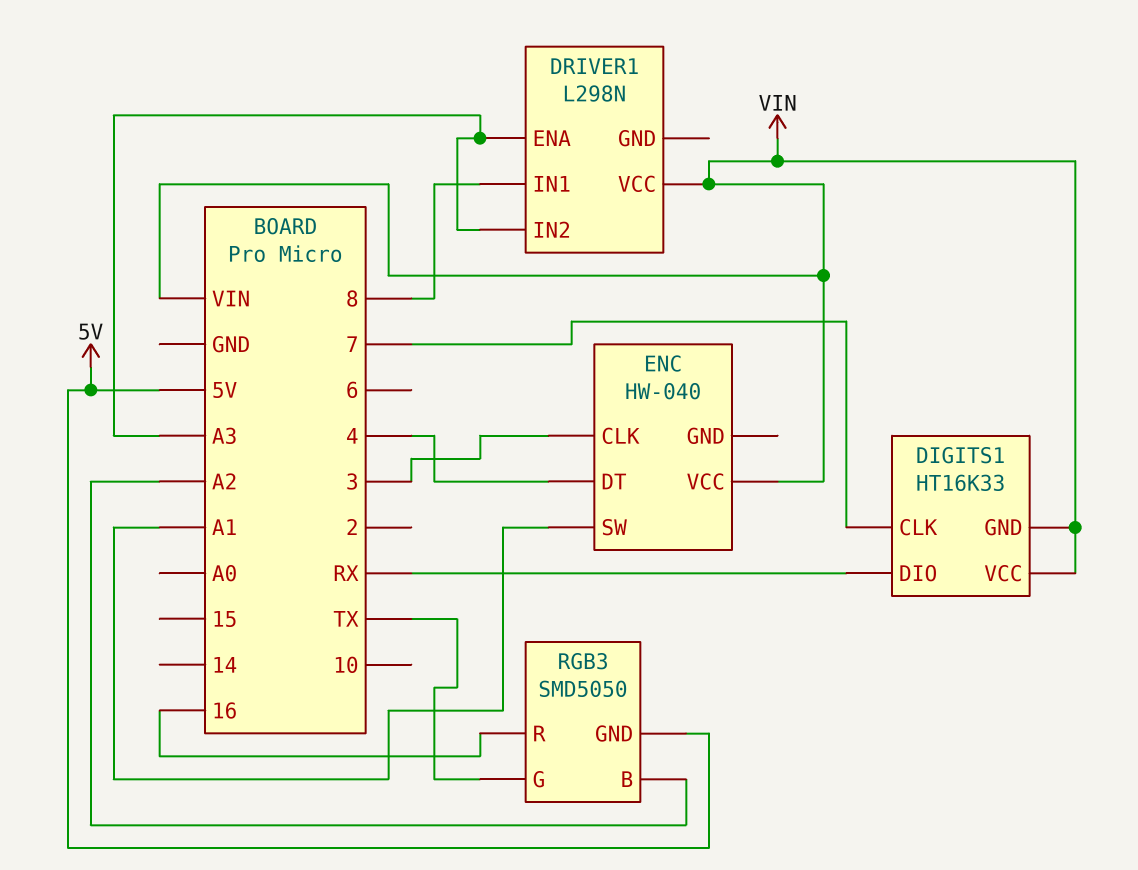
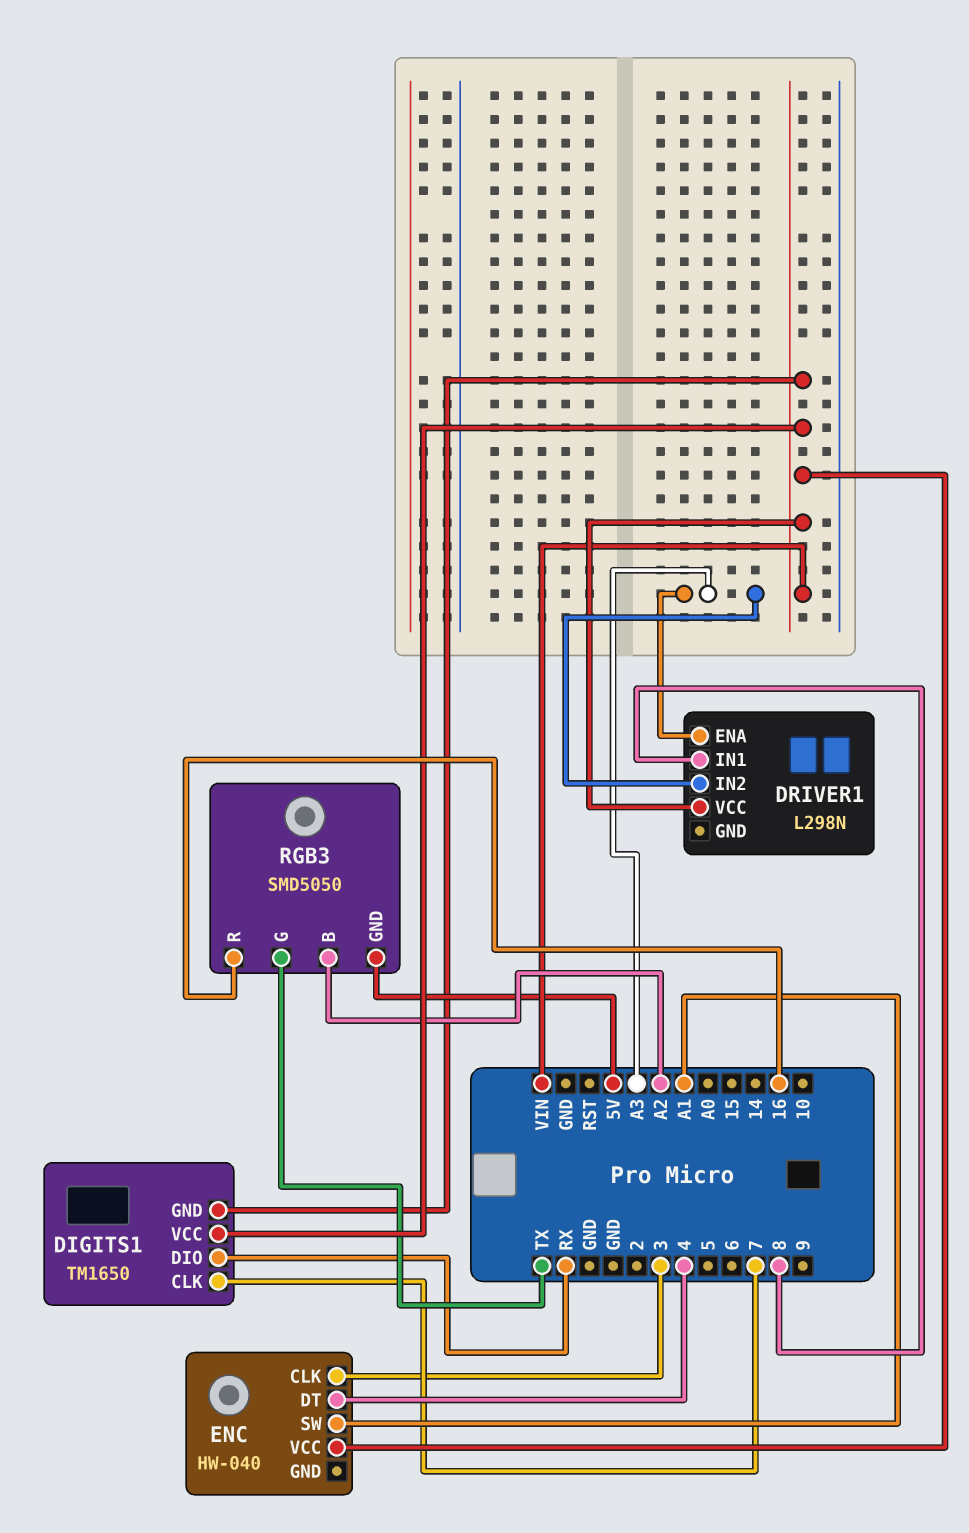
DIGITS1: HT16K33 -> TM1650

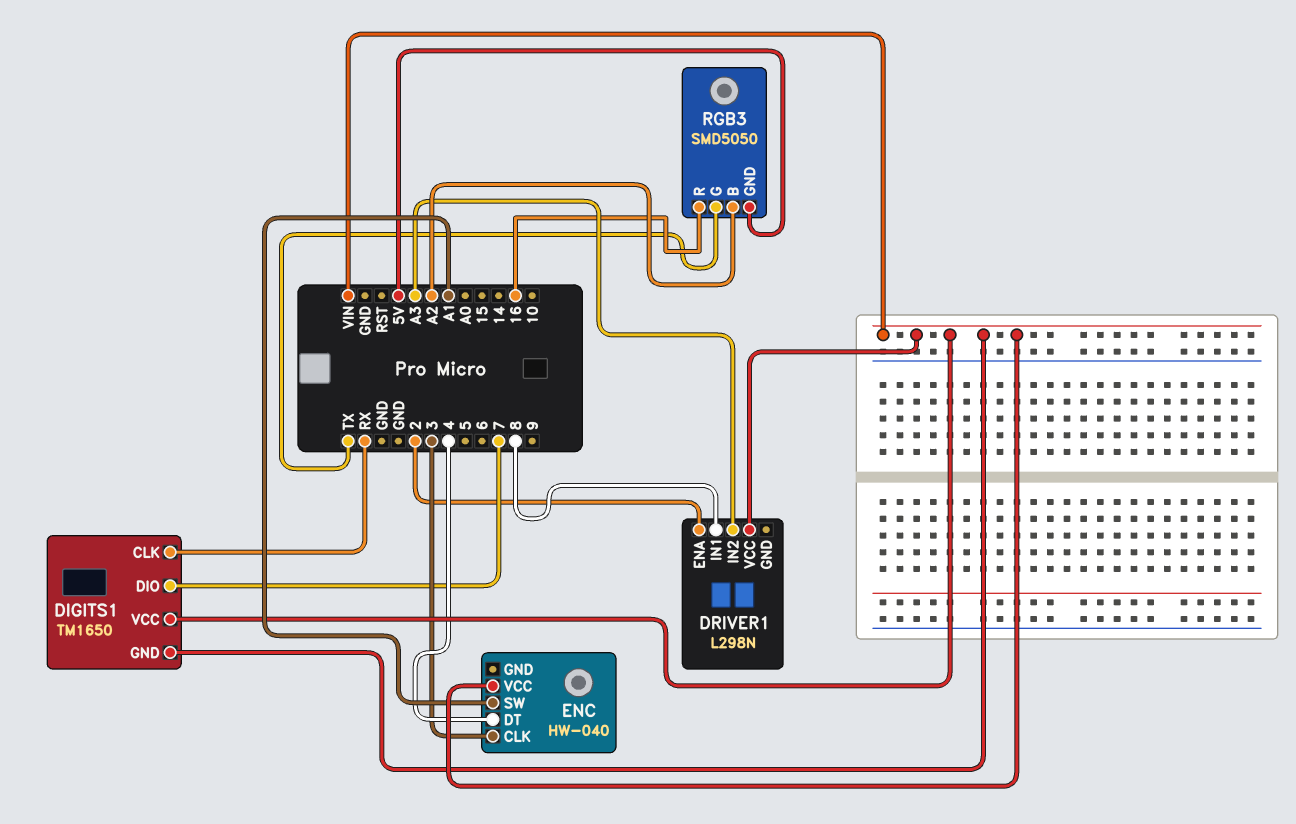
DIGITS1 pin CLK: 7 -> RX
DIGITS1 pin DIO: RX -> 7
DRIVER1 pin ENA: A3 -> 2

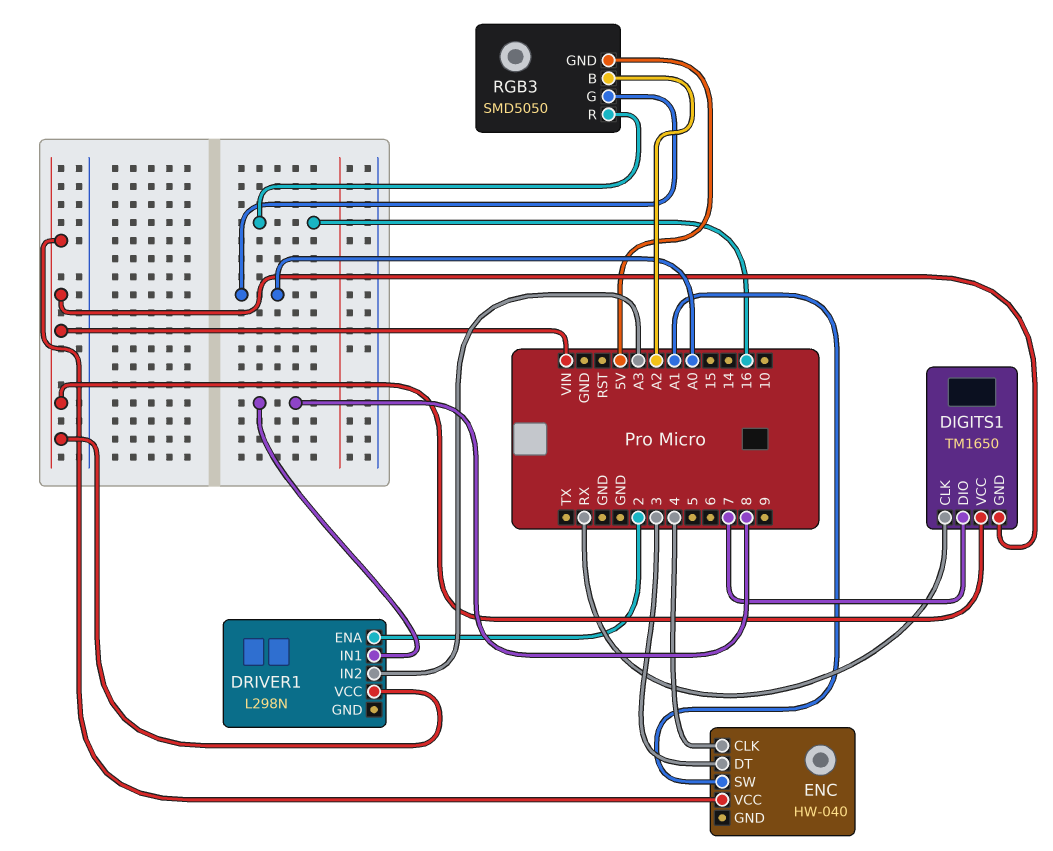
ENC pin CLK: 3 -> 4
ENC pin DT: 4 -> 3
RGB3 pin G: TX -> A0

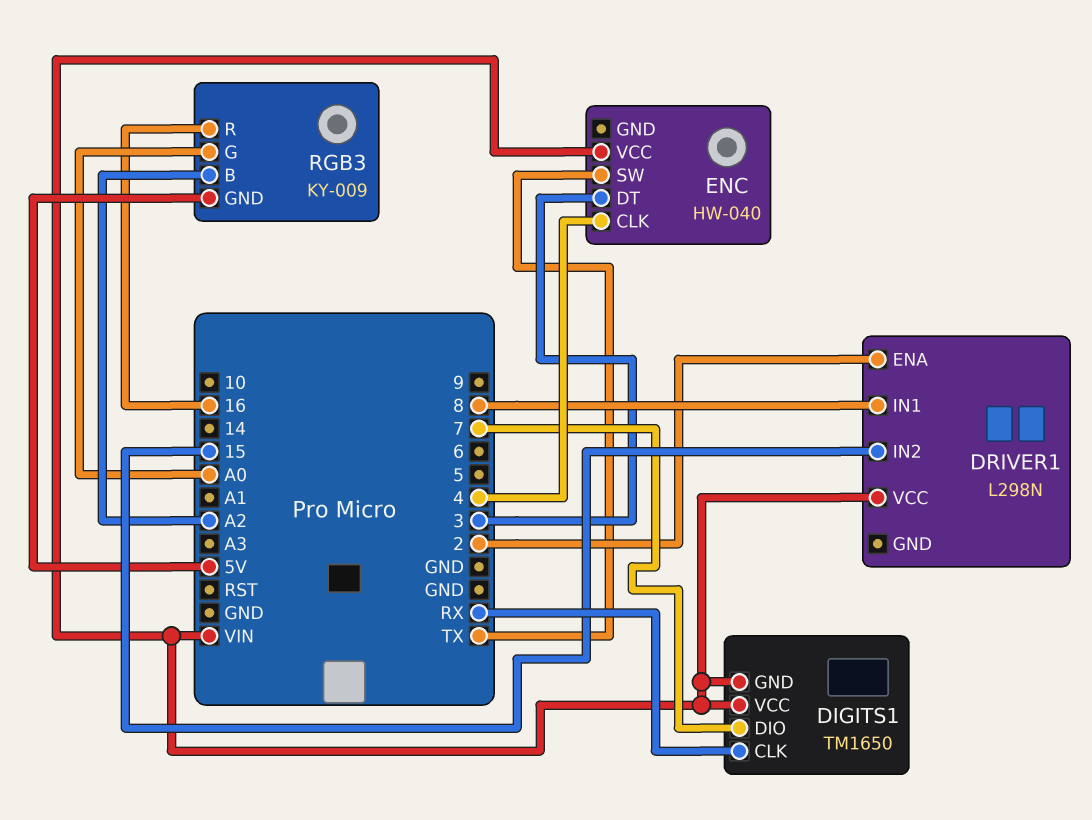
DRIVER1 pin IN2: A3 -> 15
ENC pin SW: A1 -> TX
RGB3: SMD5050 -> KY-009

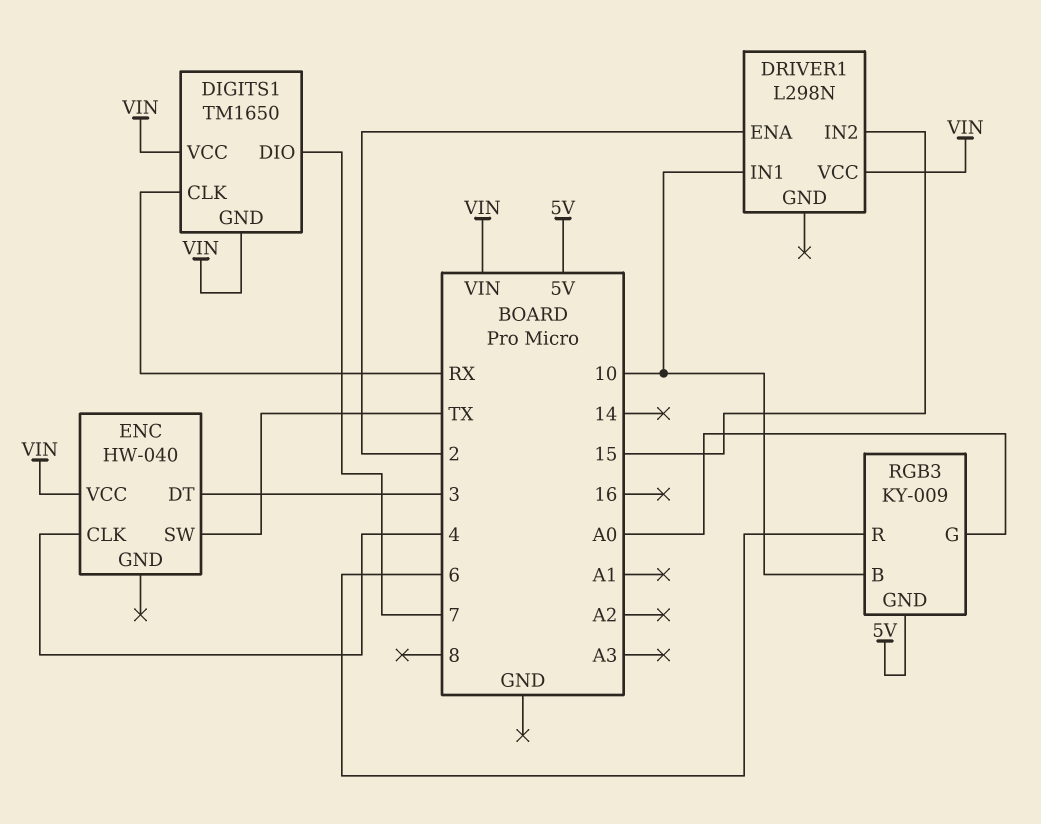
DRIVER1 pin IN1: 8 -> 10
RGB3 pin B: A2 -> 10
RGB3 pin R: 16 -> 6

